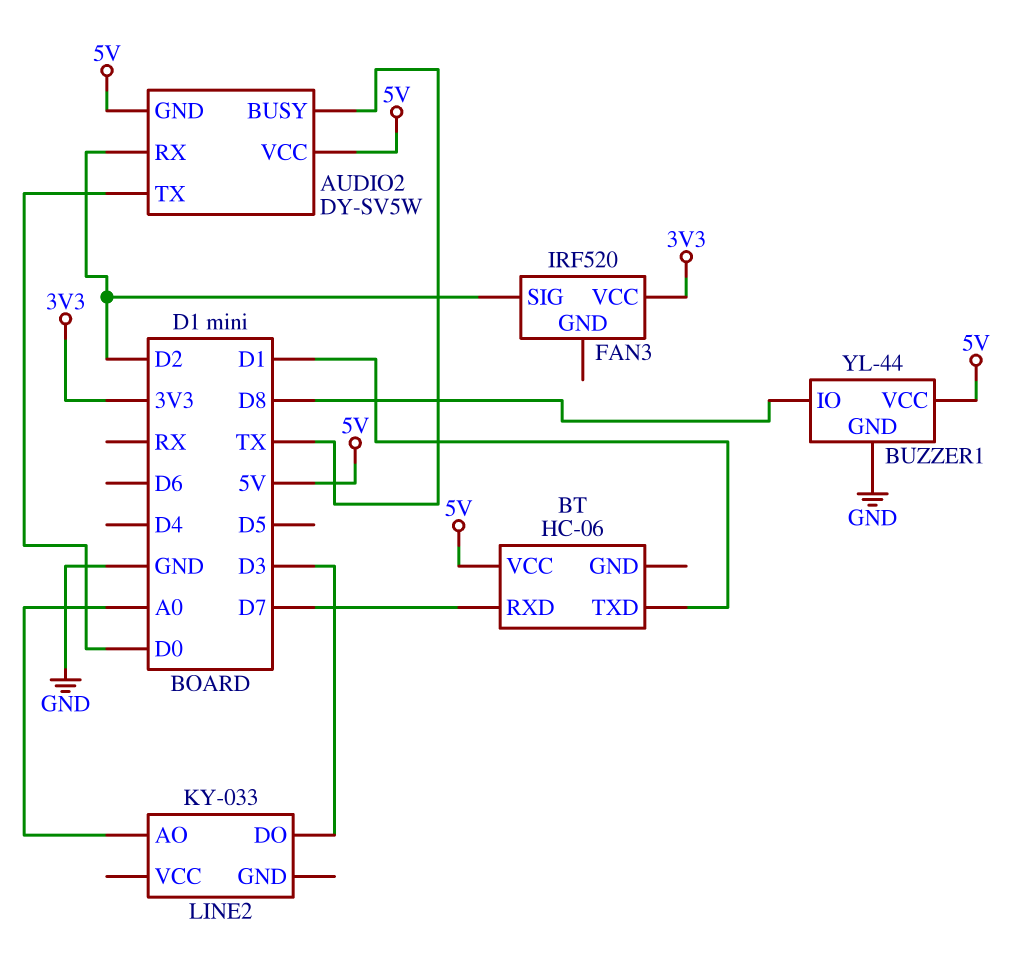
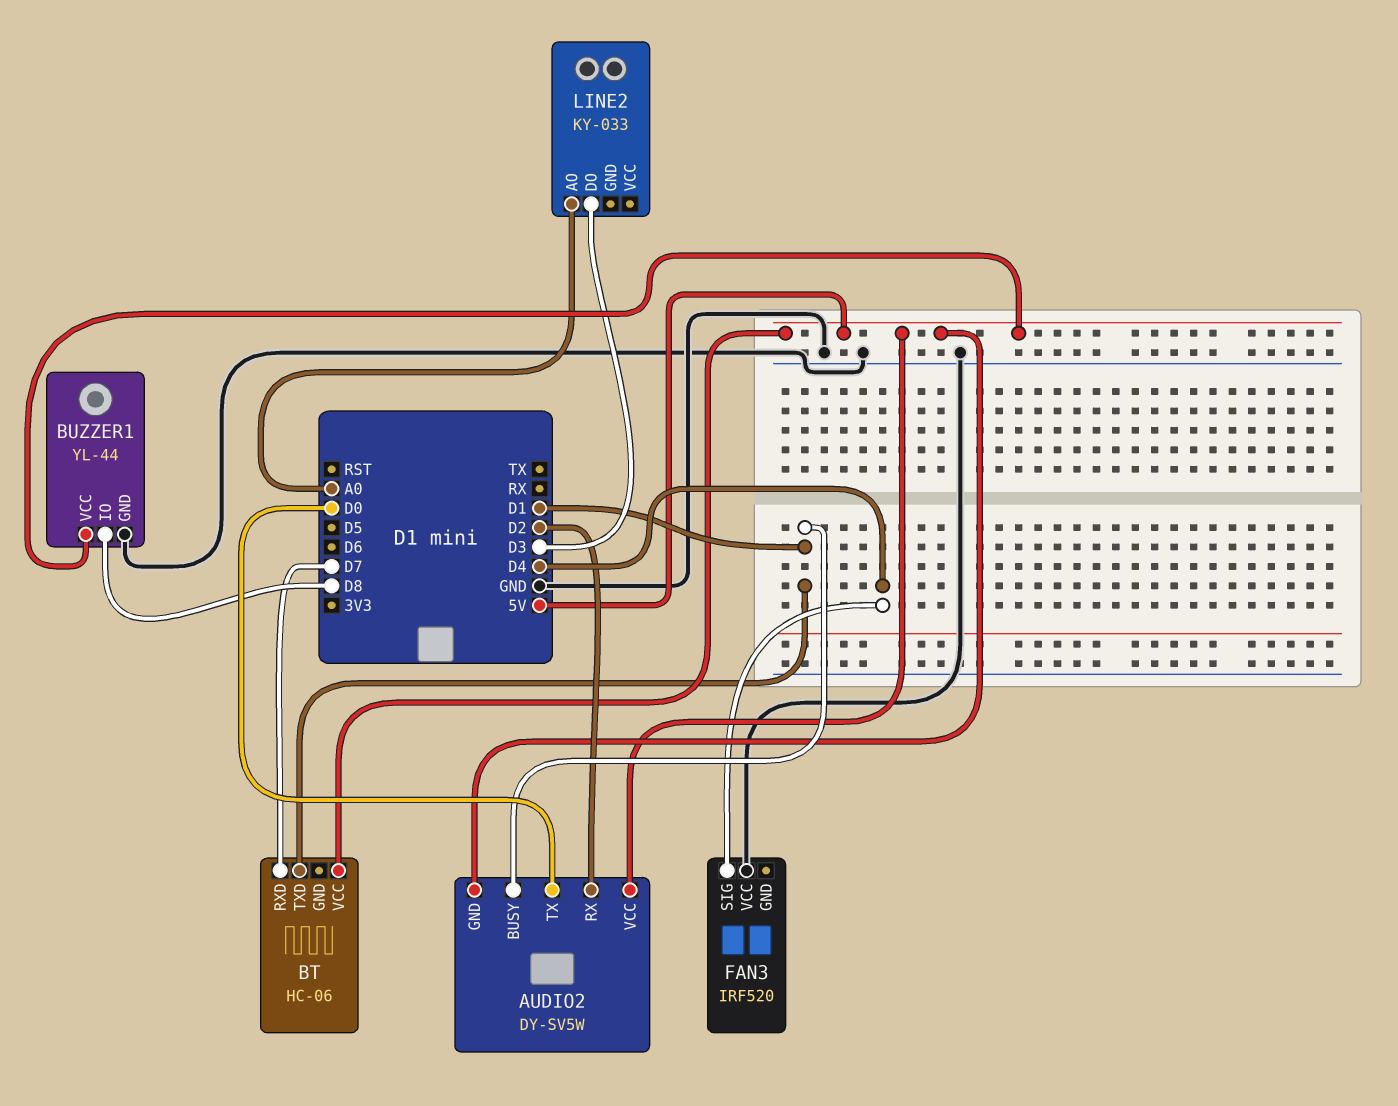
AUDIO2 pin BUSY: TX -> D1
FAN3 pin SIG: D2 -> D4
FAN3 pin VCC: 3V3 -> GND

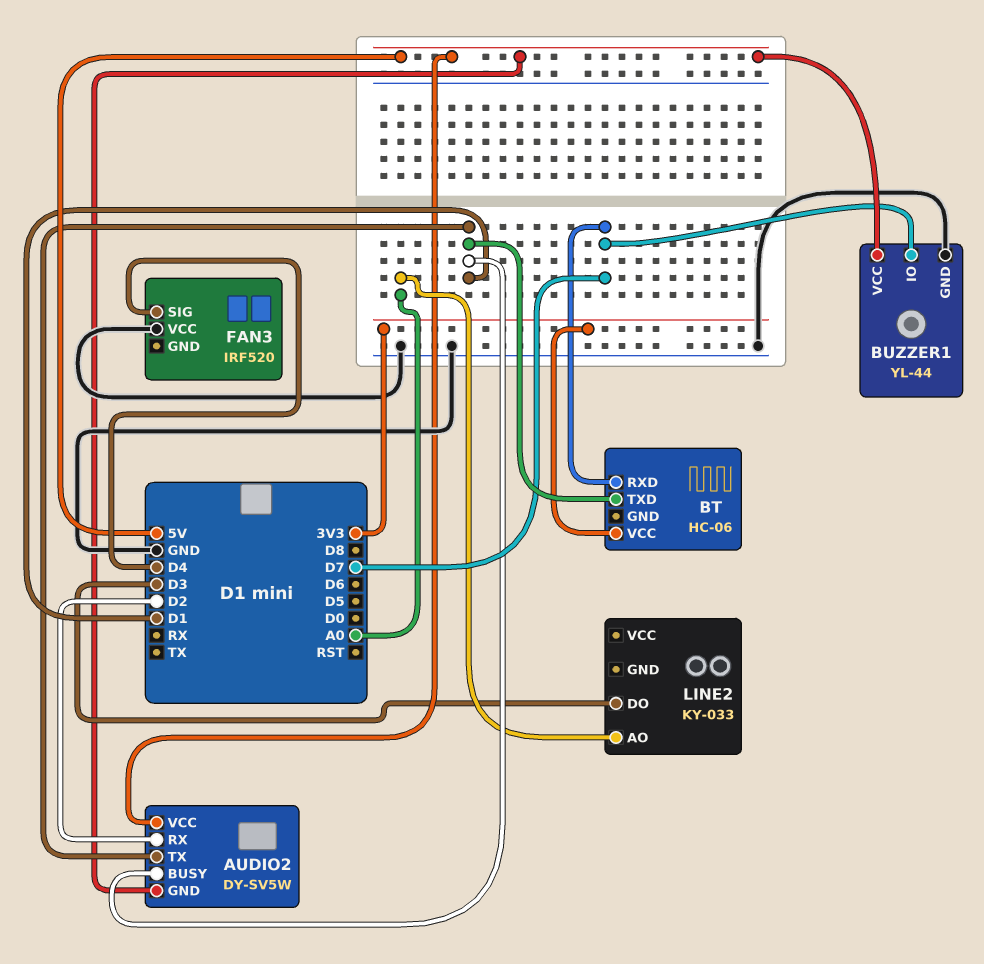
AUDIO2 pin TX: D0 -> D1
BT pin VCC: 5V -> 3V3
BUZZER1 pin IO: D8 -> D7

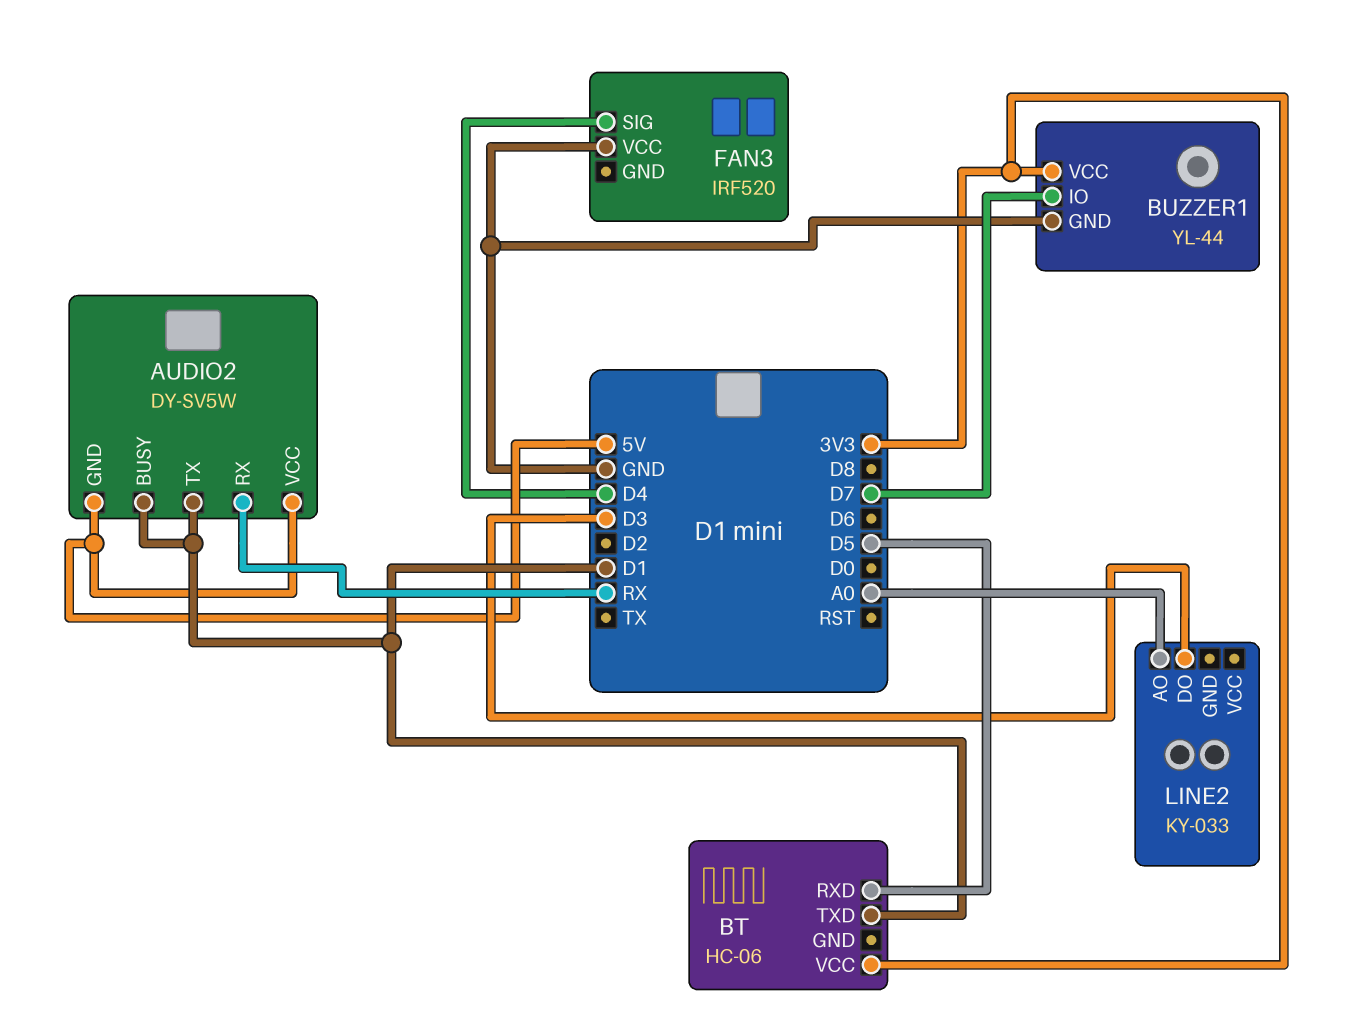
AUDIO2 pin RX: D2 -> RX
BT pin RXD: D7 -> D5
BUZZER1 pin VCC: 5V -> 3V3

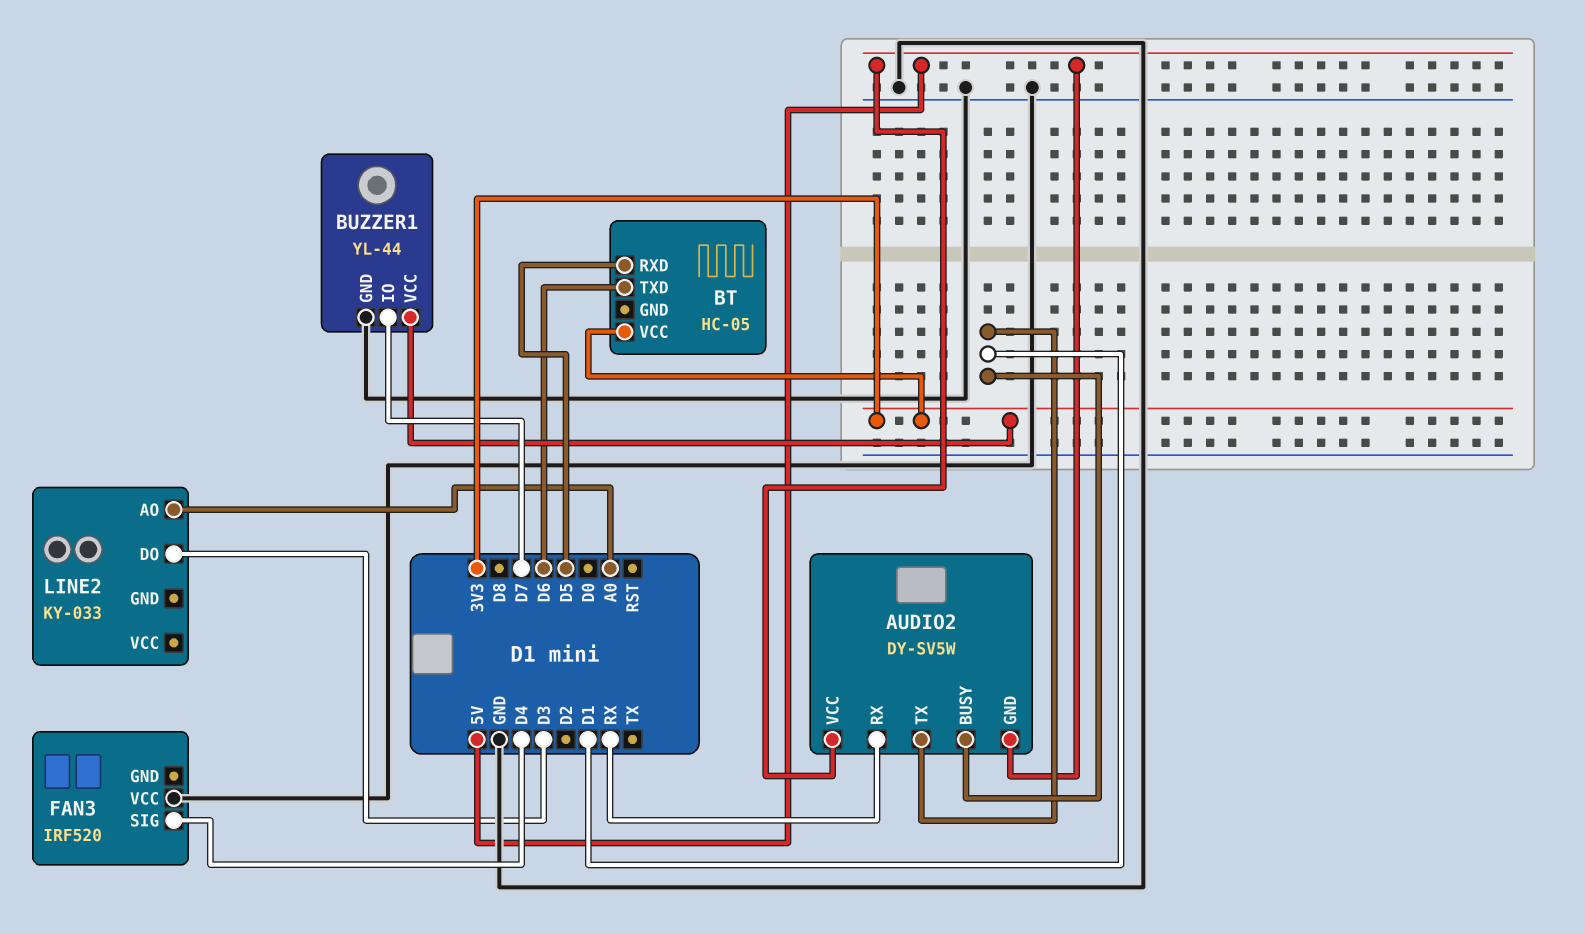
BT: HC-06 -> HC-05
BT pin TXD: D1 -> D6

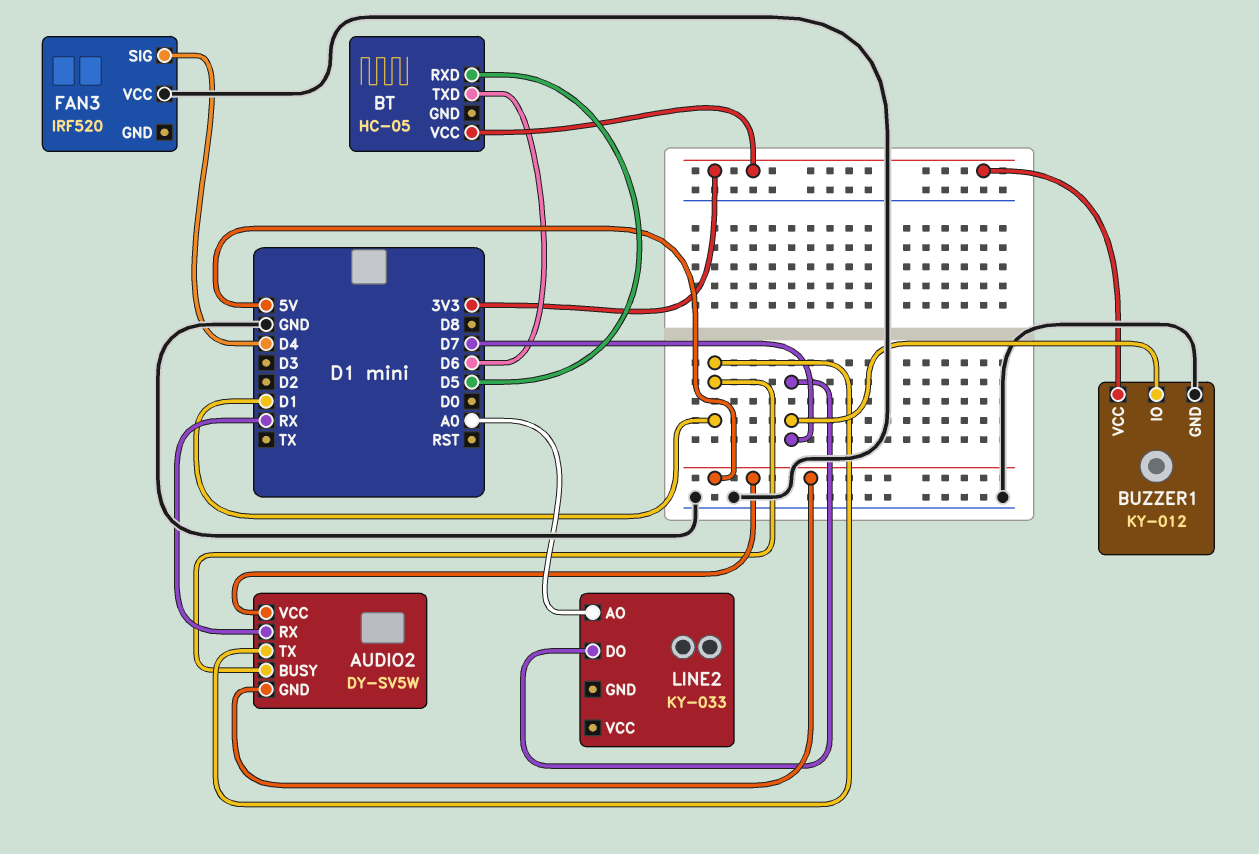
BUZZER1: YL-44 -> KY-012
LINE2 pin DO: D3 -> D7

